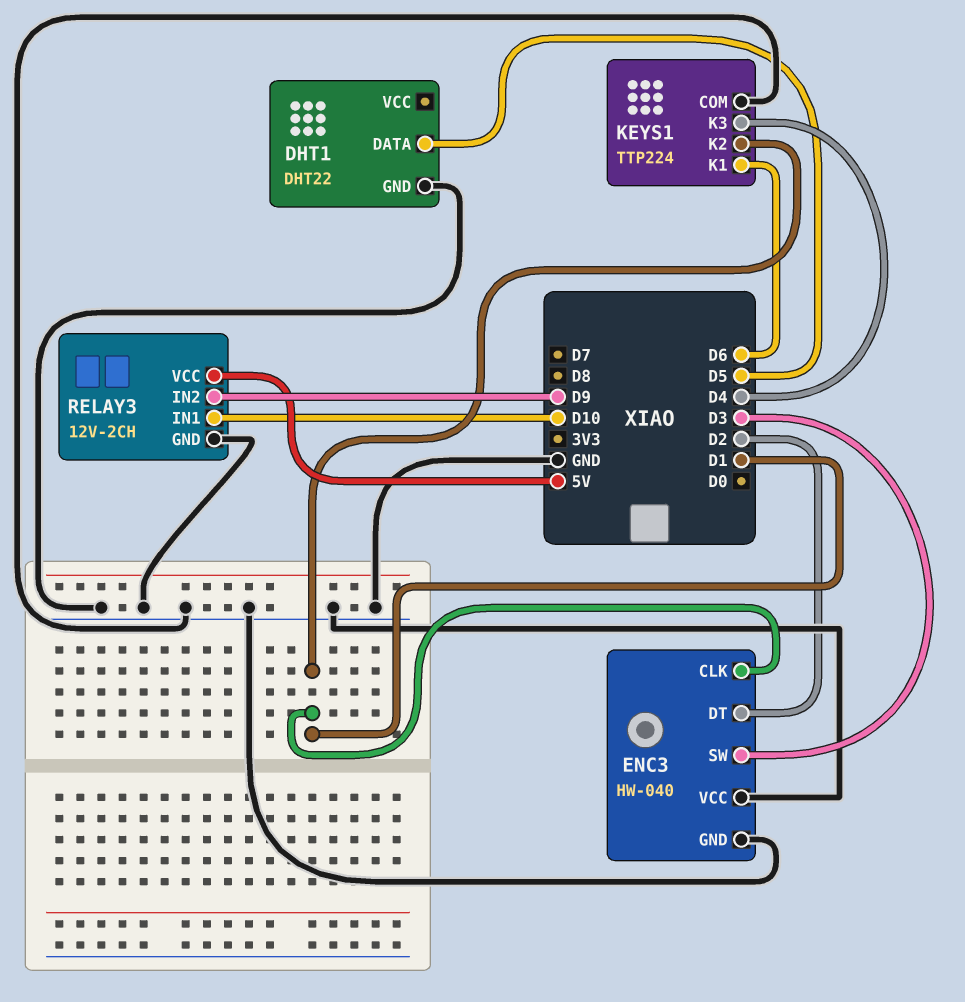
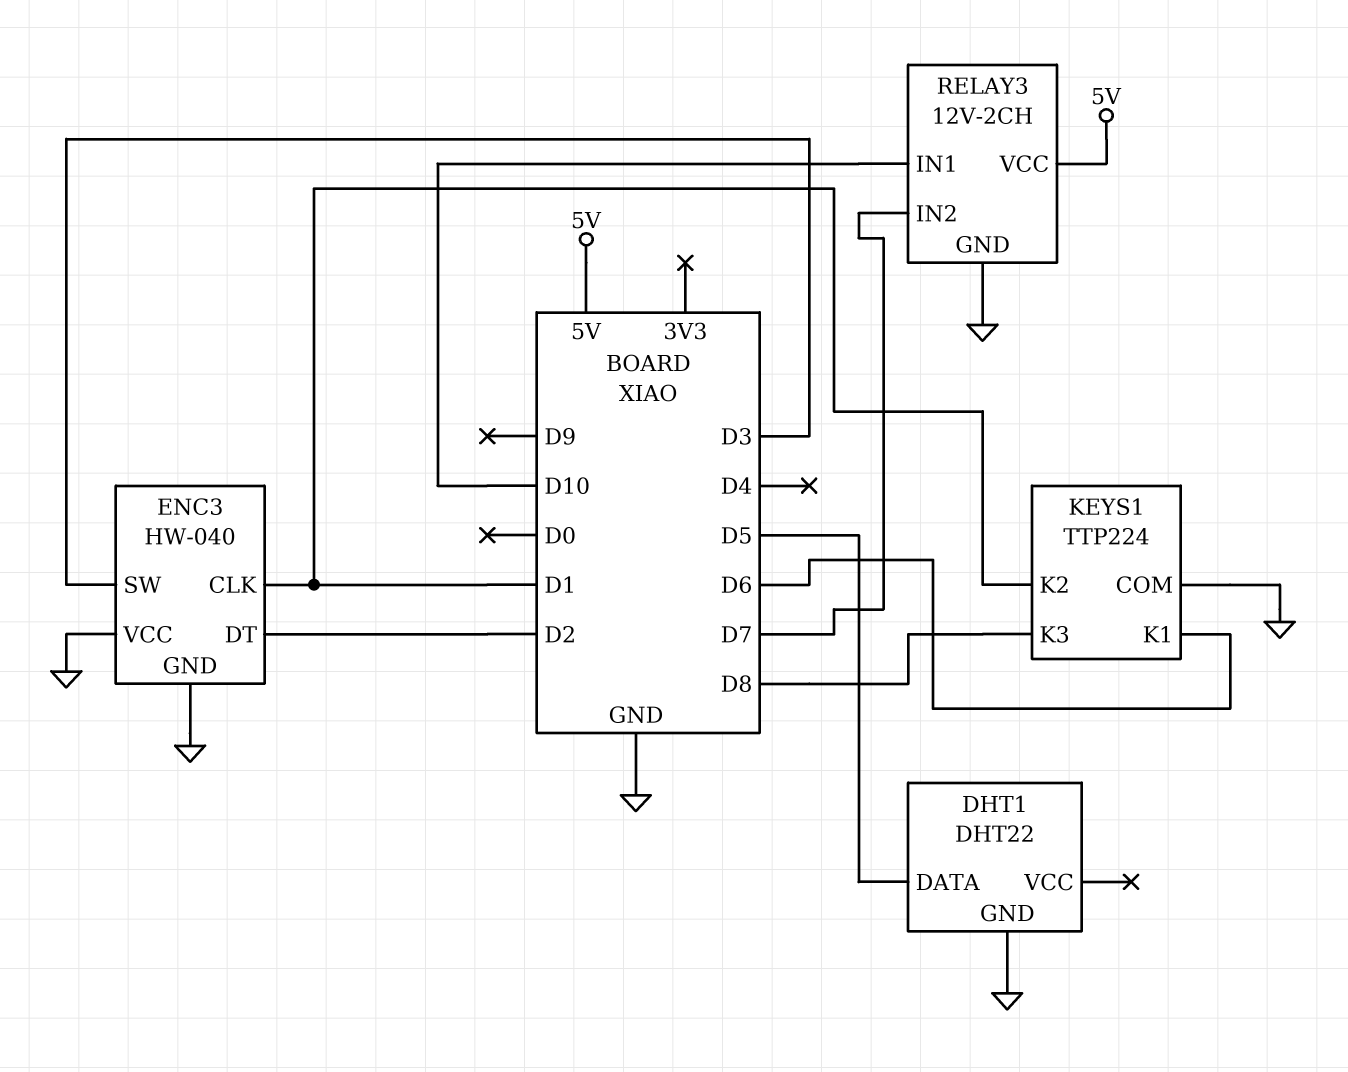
KEYS1 pin K3: D4 -> D8
RELAY3 pin IN2: D9 -> D7

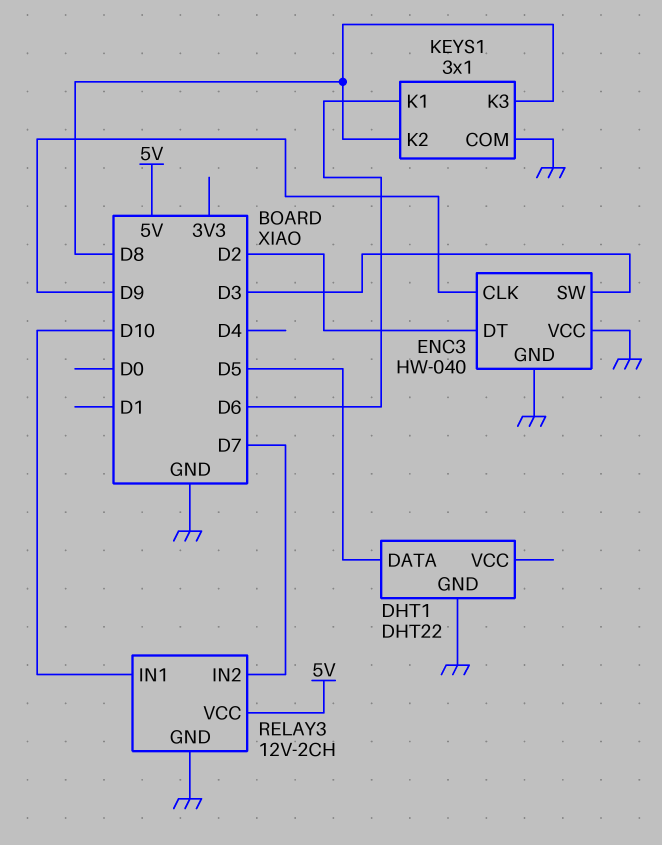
ENC3 pin CLK: D1 -> D9
KEYS1: TTP224 -> 3x1
KEYS1 pin K2: D1 -> D8

